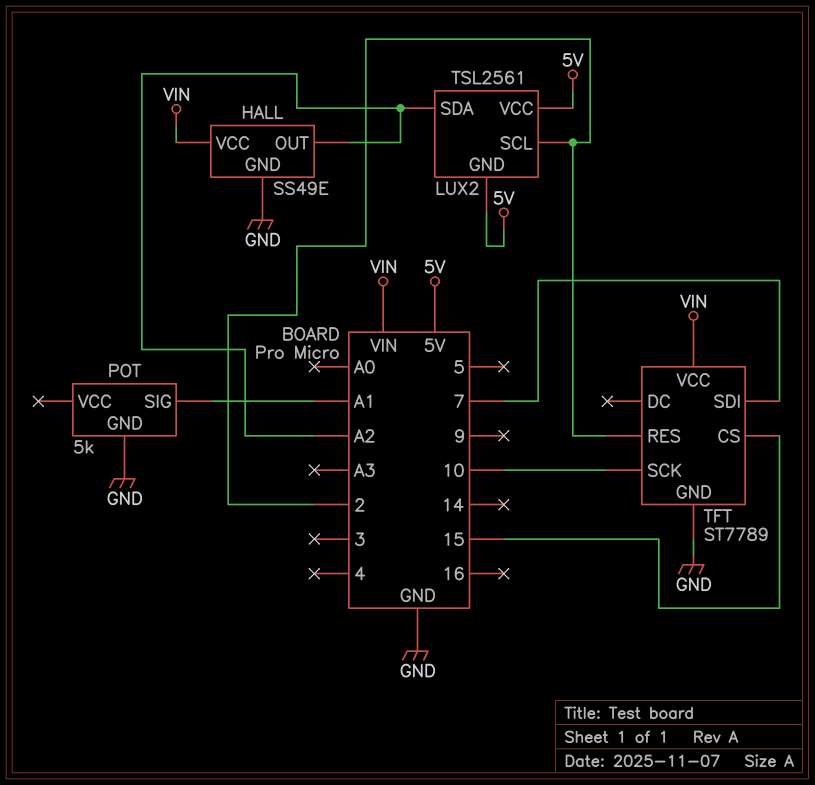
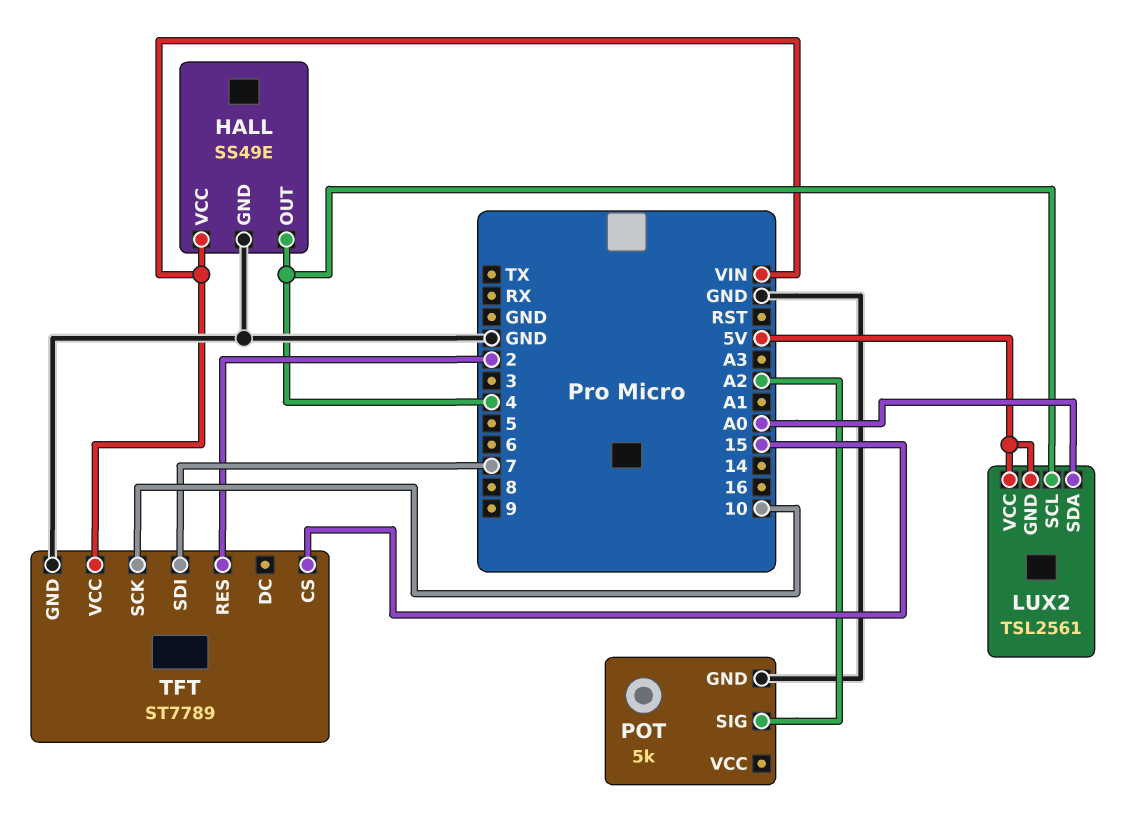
HALL pin OUT: A2 -> 4
LUX2 pin SCL: 2 -> 4
LUX2 pin SDA: A2 -> A0
POT pin SIG: A1 -> A2

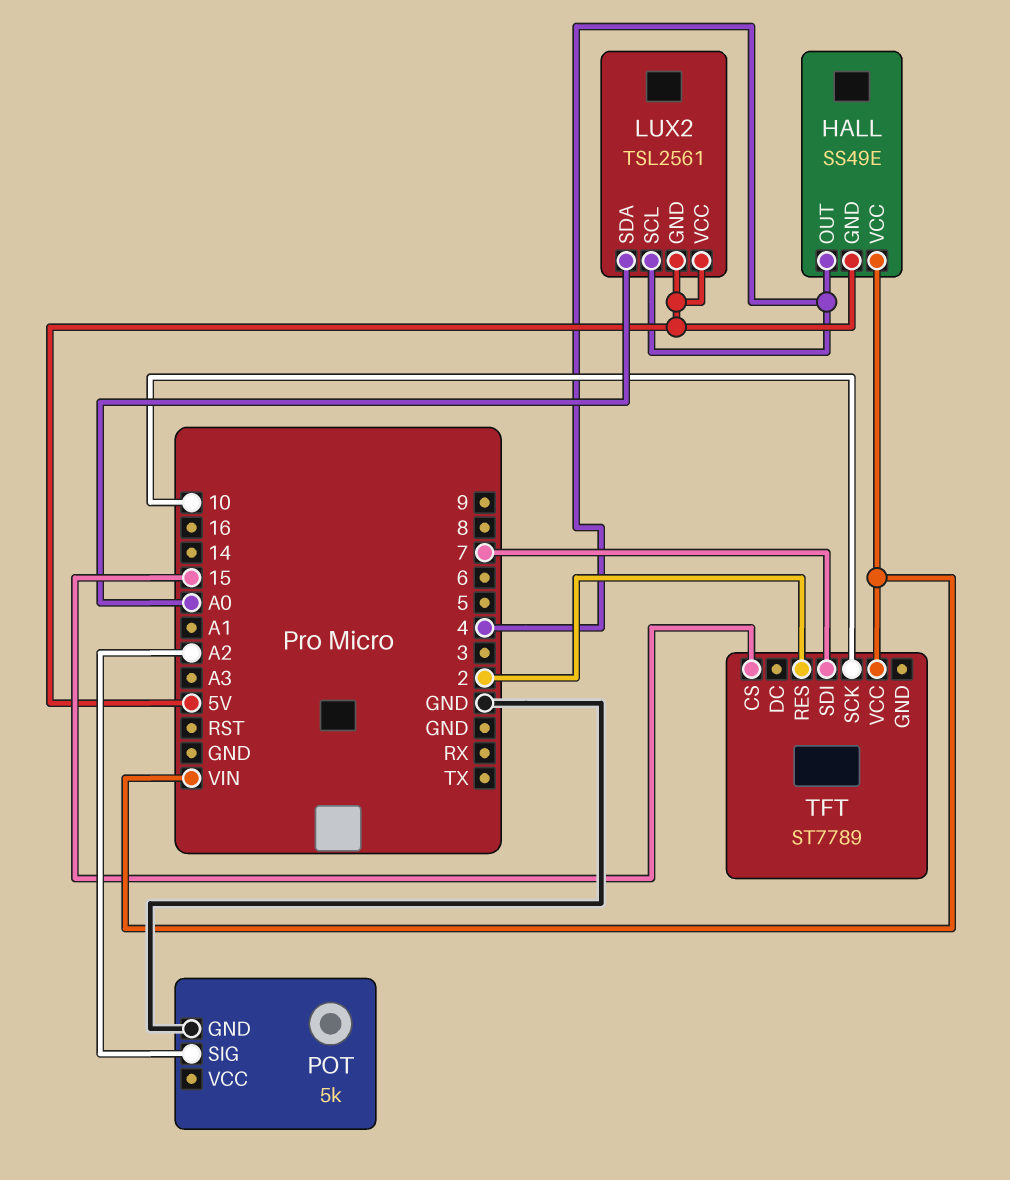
HALL pin GND: GND -> 5V
TFT pin GND: GND -> none

